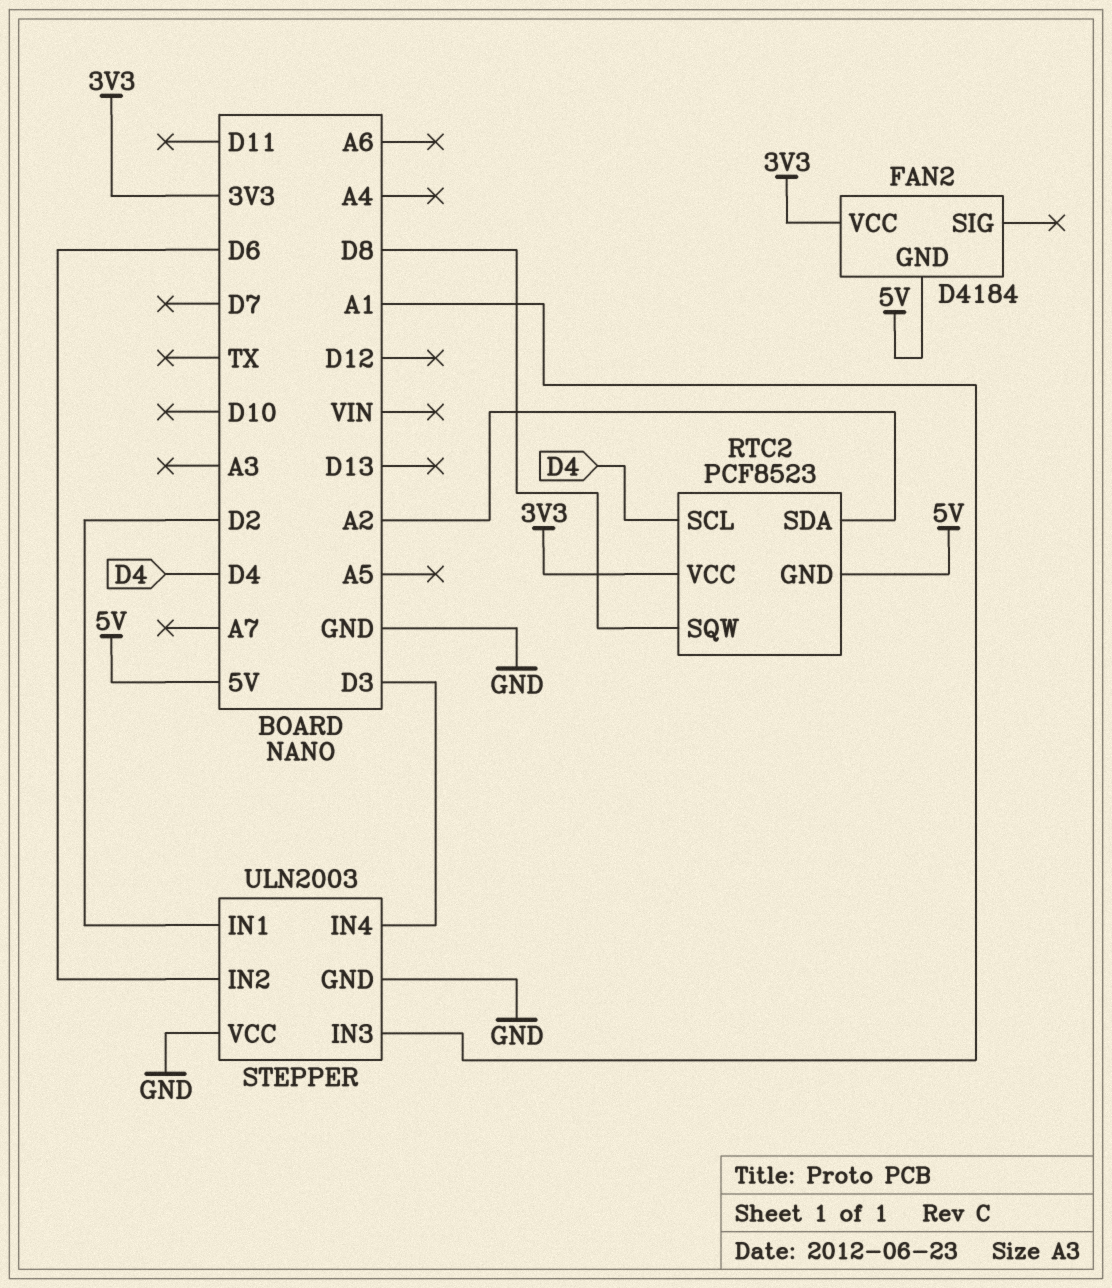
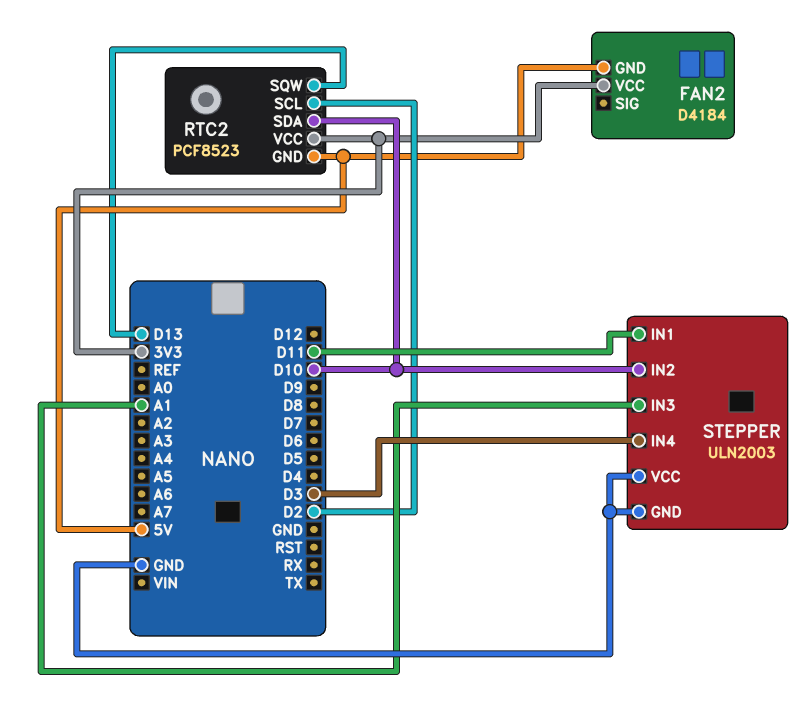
RTC2 pin SCL: D4 -> D2
RTC2 pin SDA: A2 -> D10
RTC2 pin SQW: D8 -> D13
STEPPER pin IN1: D2 -> D11
STEPPER pin IN2: D6 -> D10

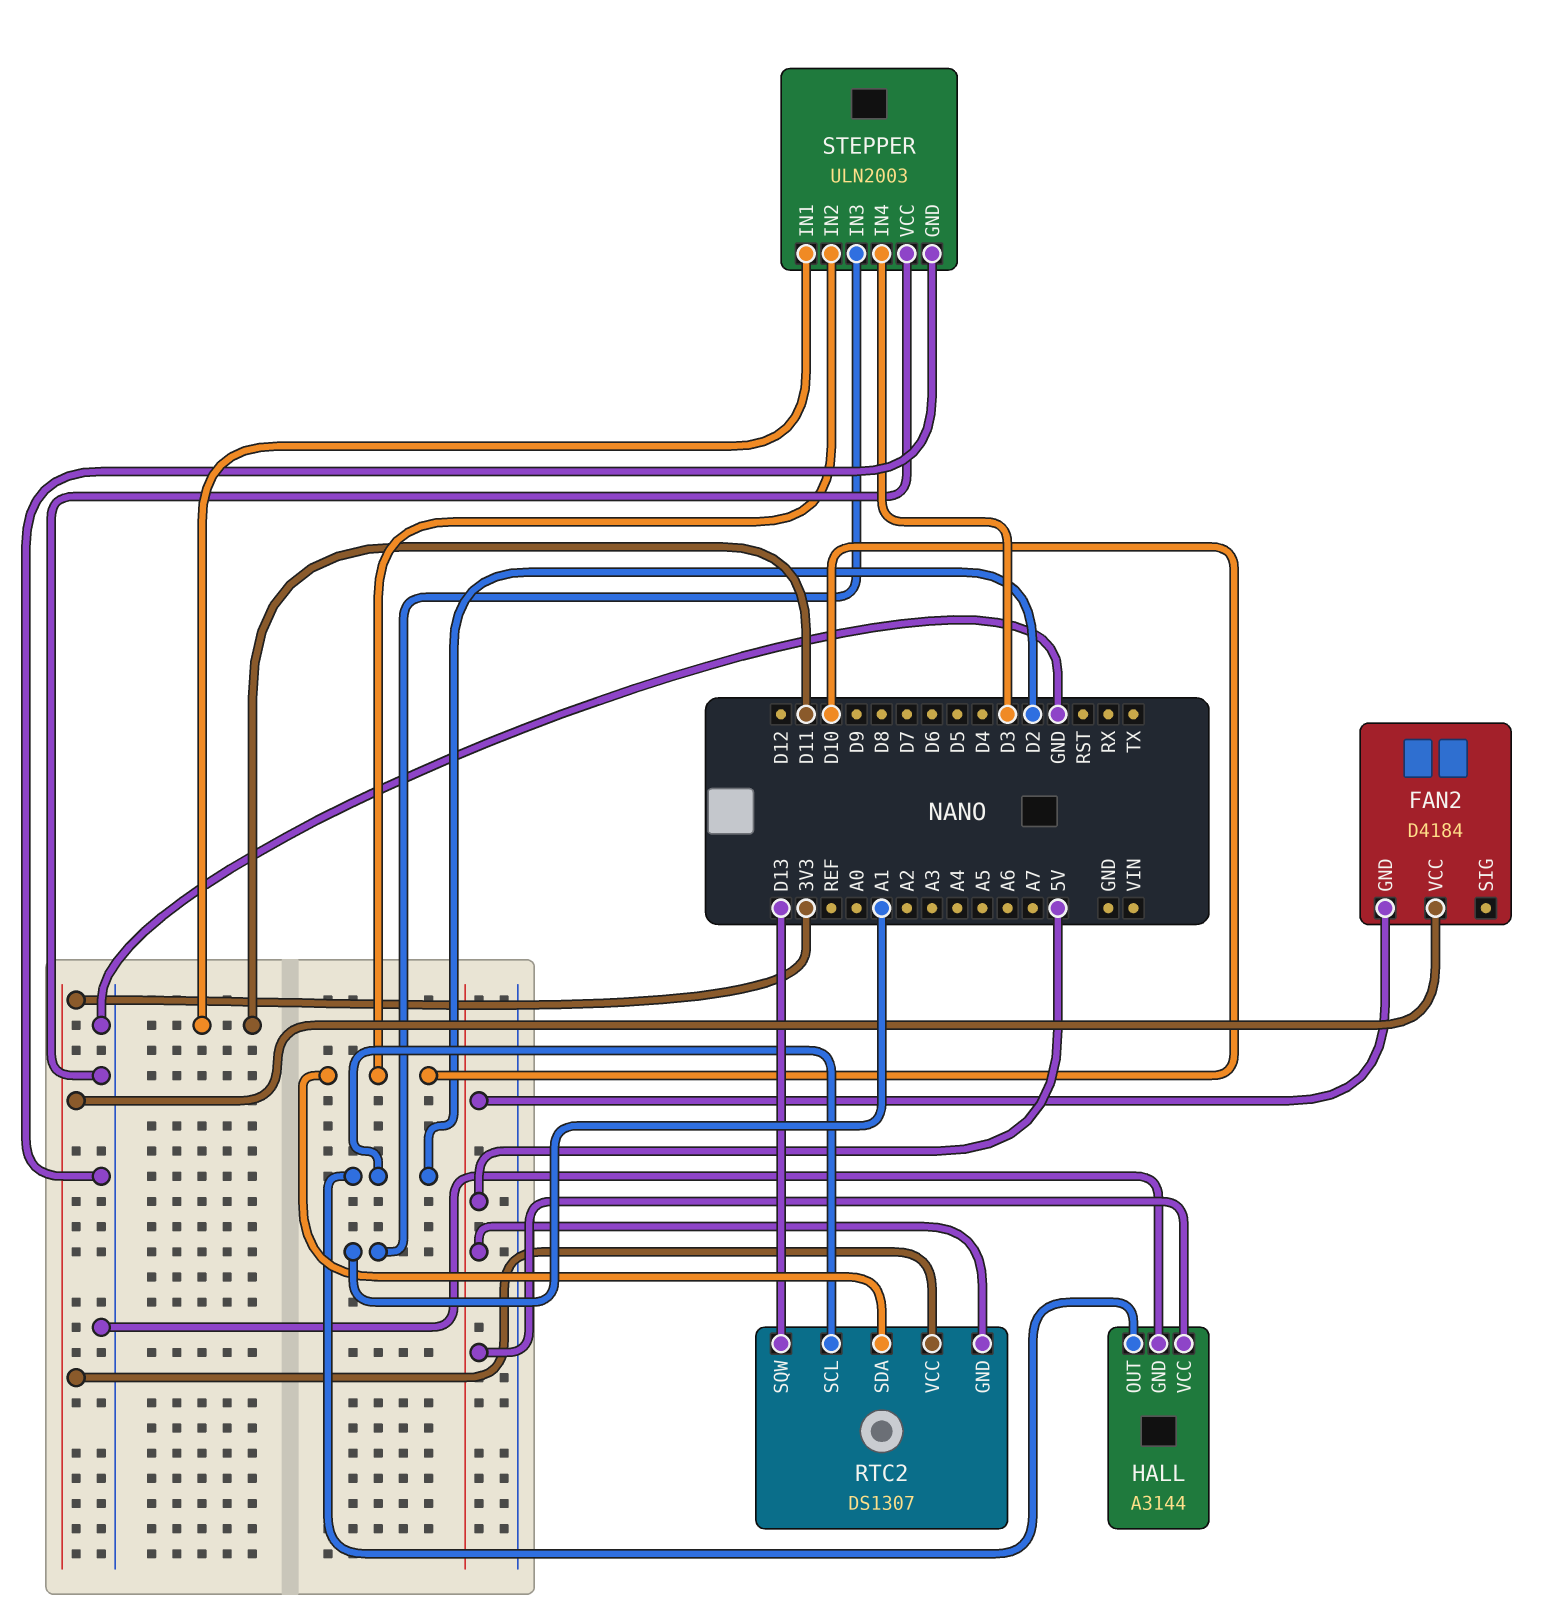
HALL: none -> A3144
HALL pin GND: none -> GND
HALL pin OUT: none -> D2
HALL pin VCC: none -> 5V
RTC2: PCF8523 -> DS1307

